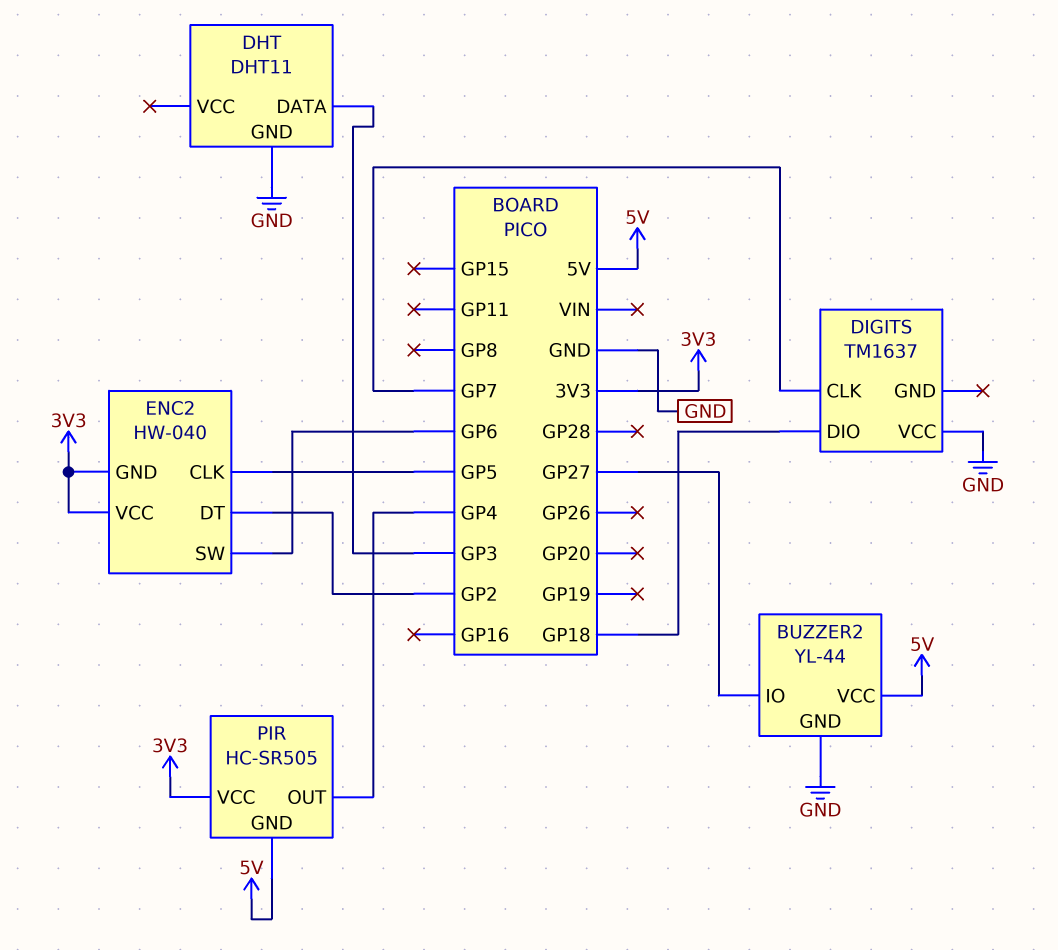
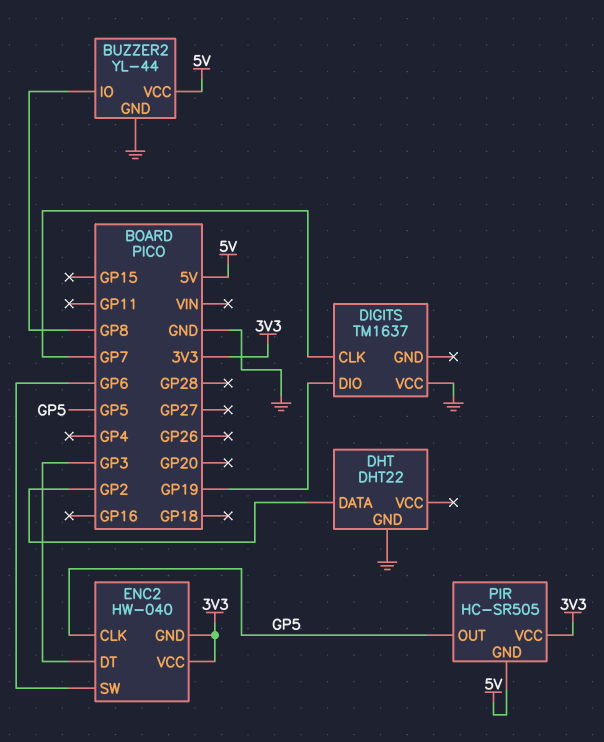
BUZZER2 pin IO: GP27 -> GP8
DHT: DHT11 -> DHT22
DHT pin DATA: GP3 -> GP2
DIGITS pin DIO: GP18 -> GP19
ENC2 pin DT: GP2 -> GP3
PIR pin OUT: GP4 -> GP5

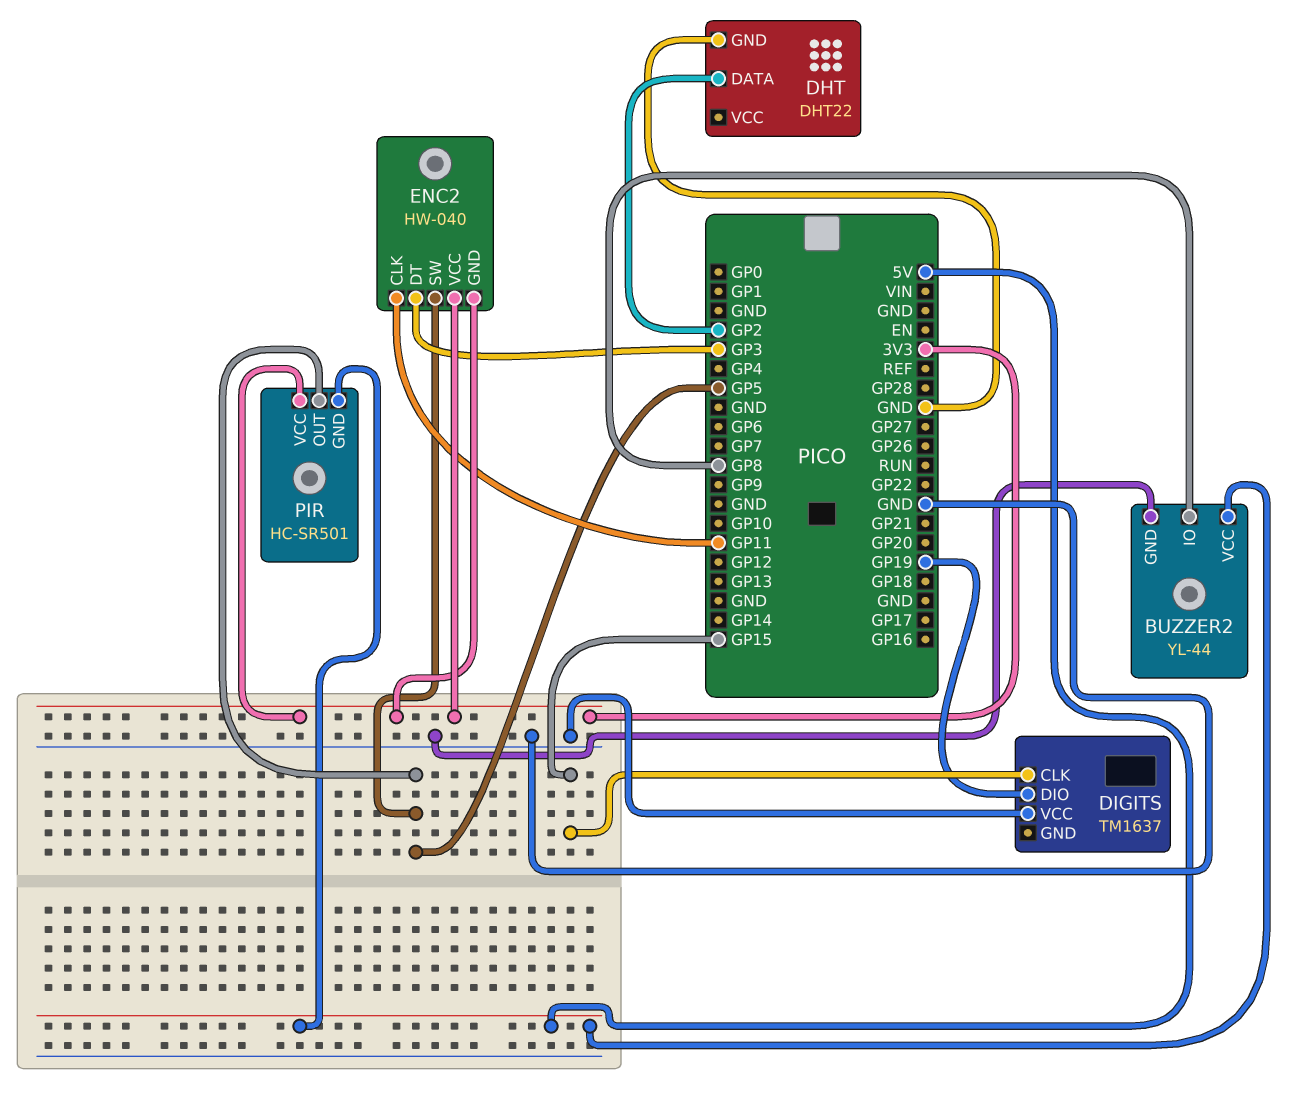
DIGITS pin CLK: GP7 -> GP15
ENC2 pin CLK: GP5 -> GP11
ENC2 pin SW: GP6 -> GP5
PIR: HC-SR505 -> HC-SR501

